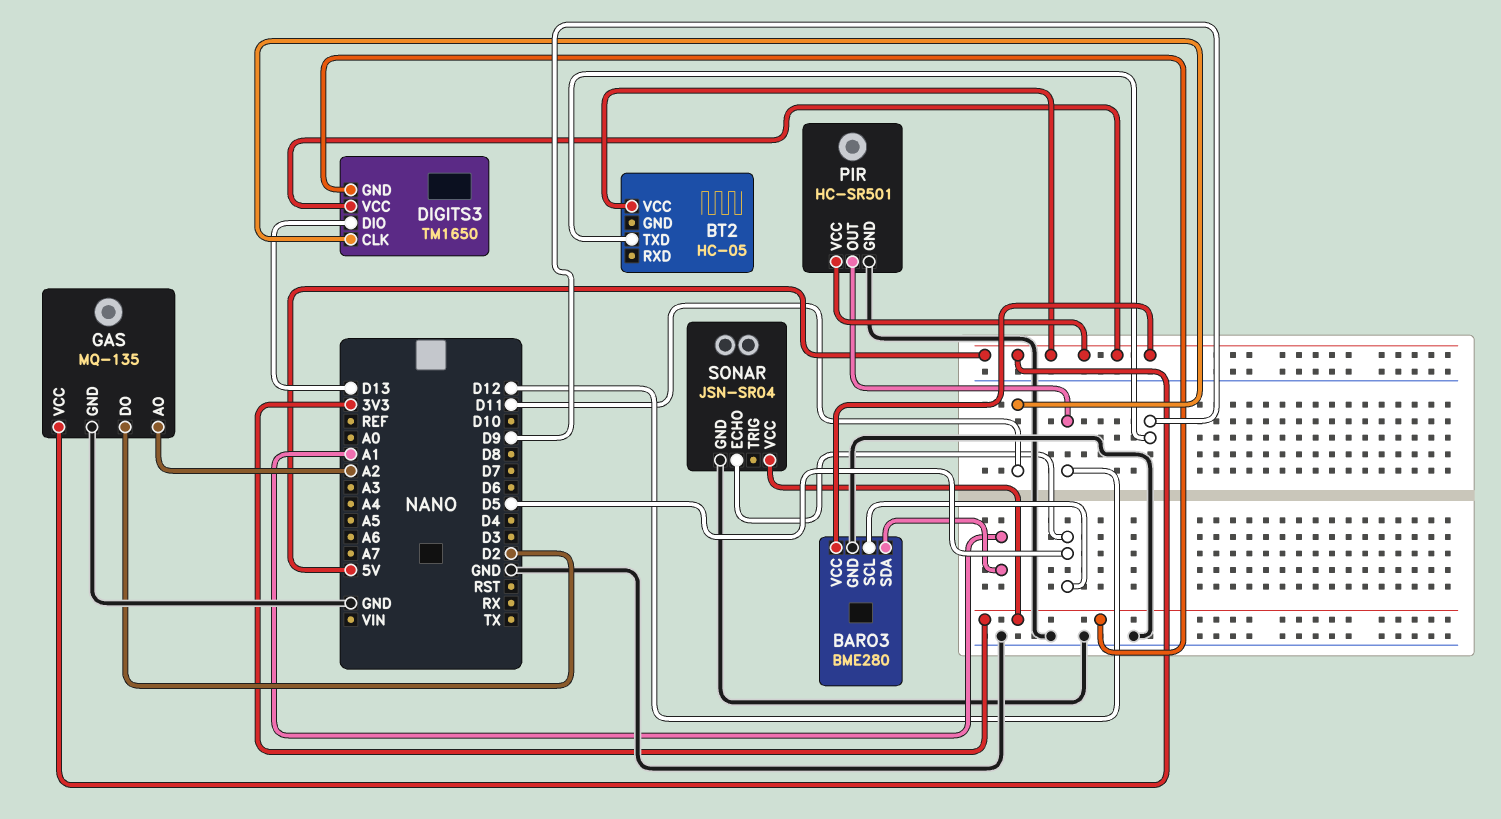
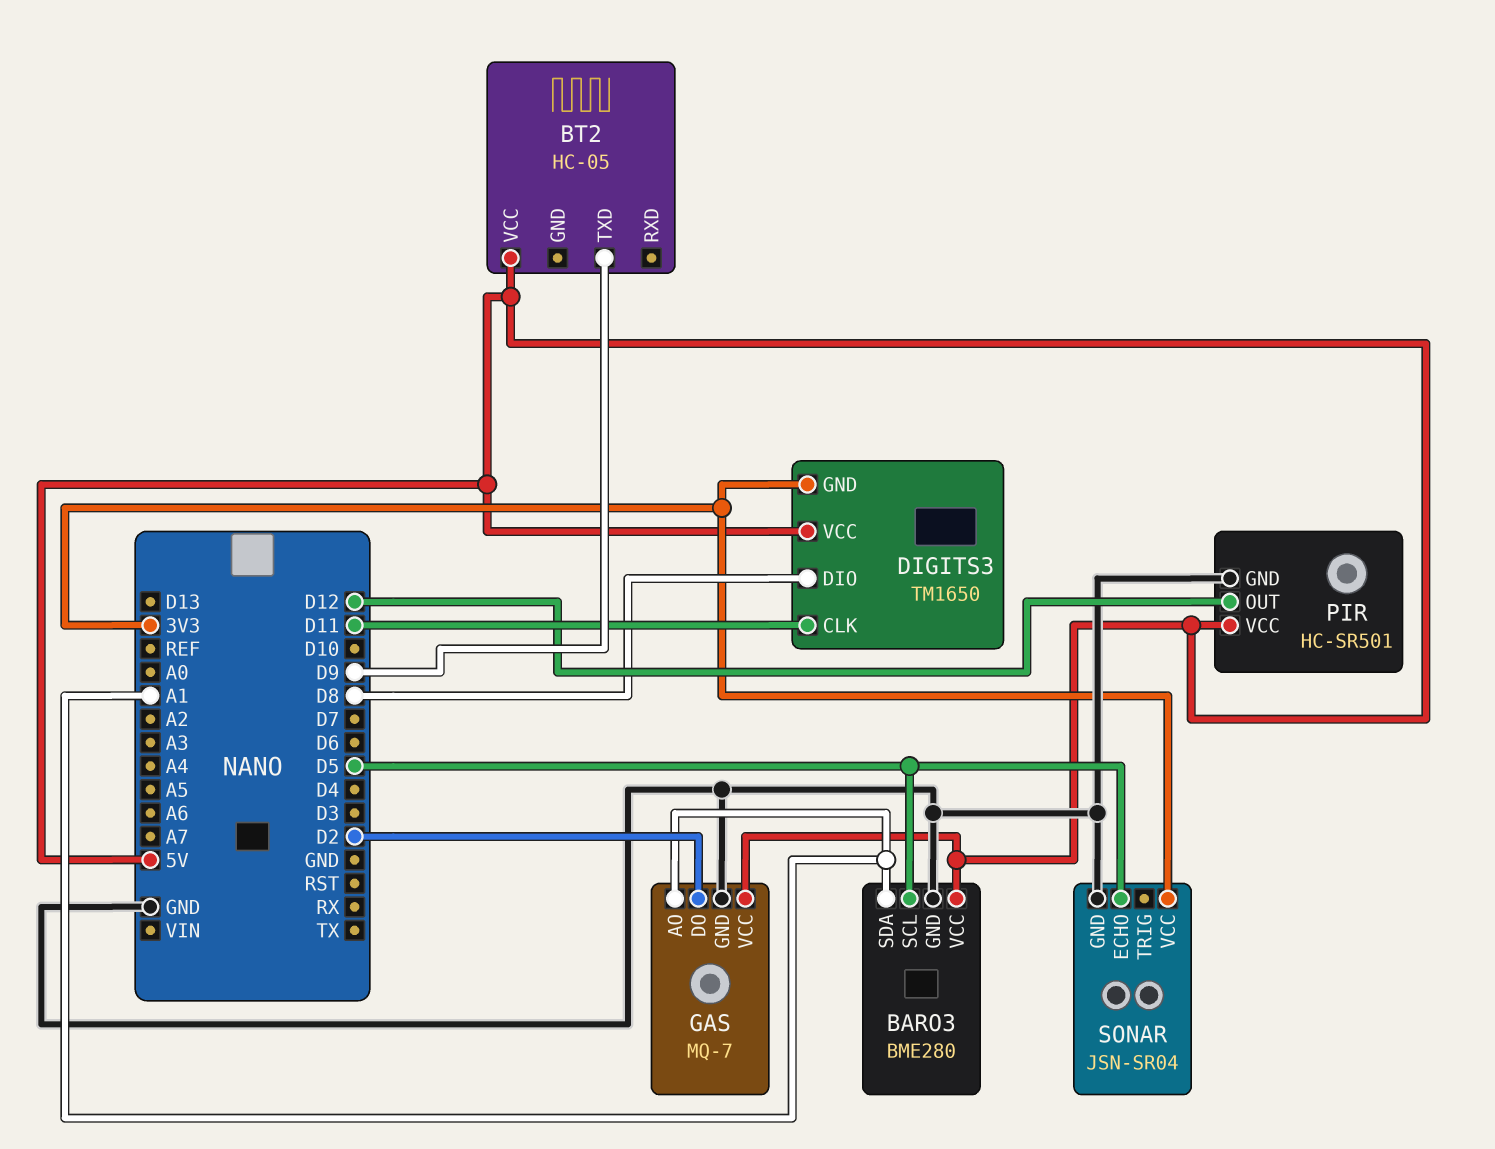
DIGITS3 pin DIO: D13 -> D8
GAS: MQ-135 -> MQ-7
GAS pin AO: A2 -> A1

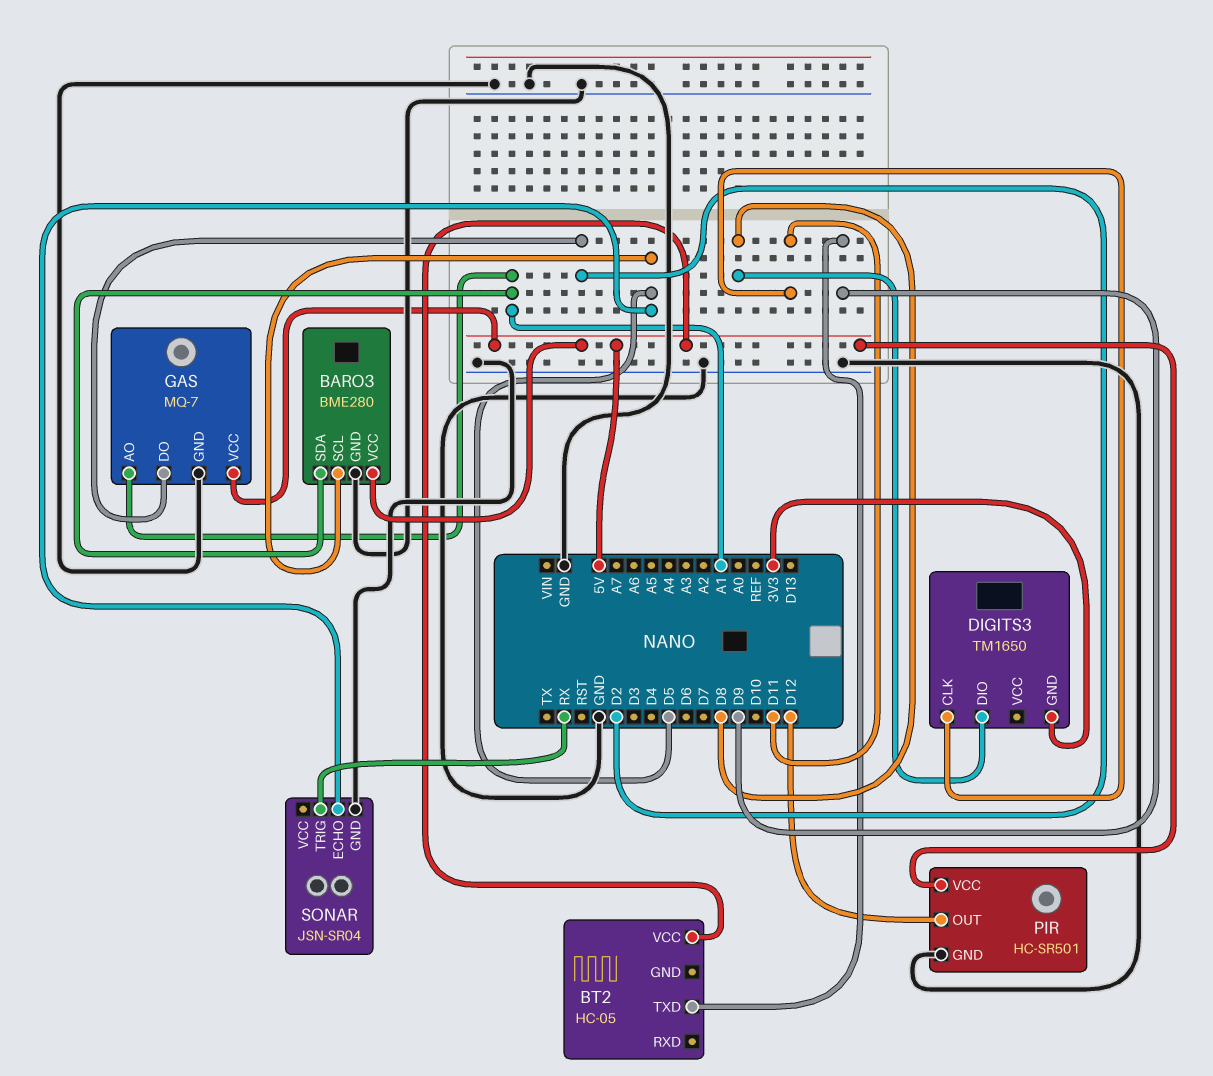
DIGITS3 pin VCC: 5V -> none
SONAR pin TRIG: none -> RX
SONAR pin VCC: 3V3 -> none

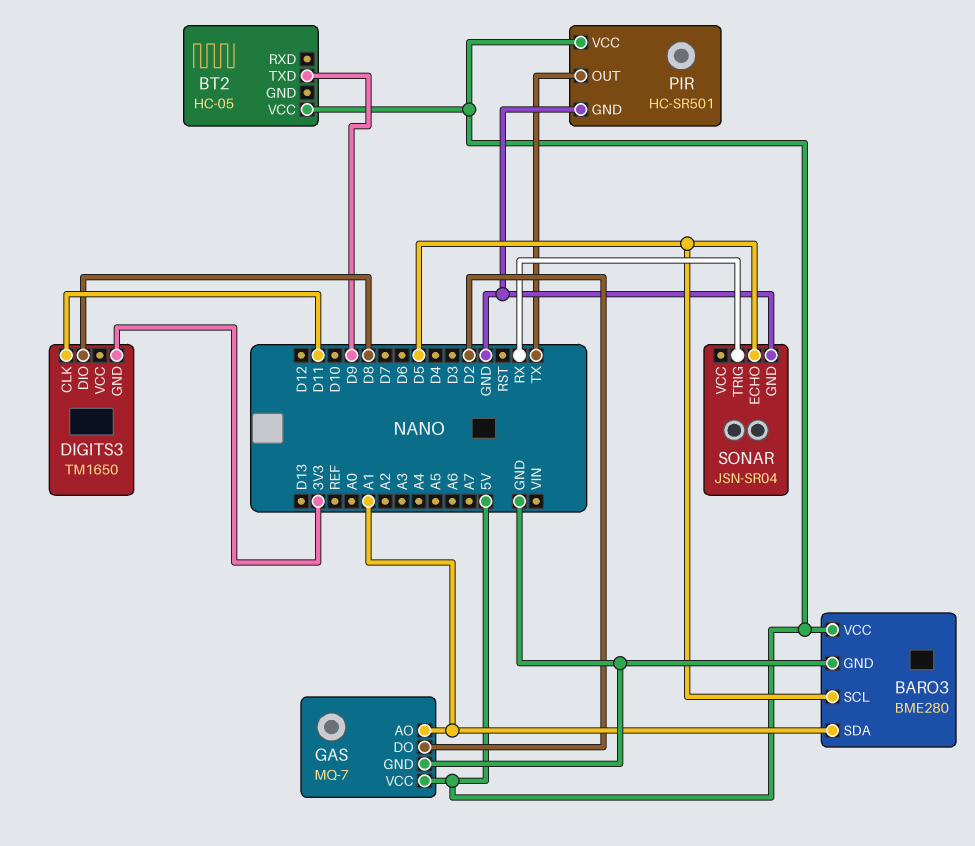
PIR pin OUT: D12 -> TX

